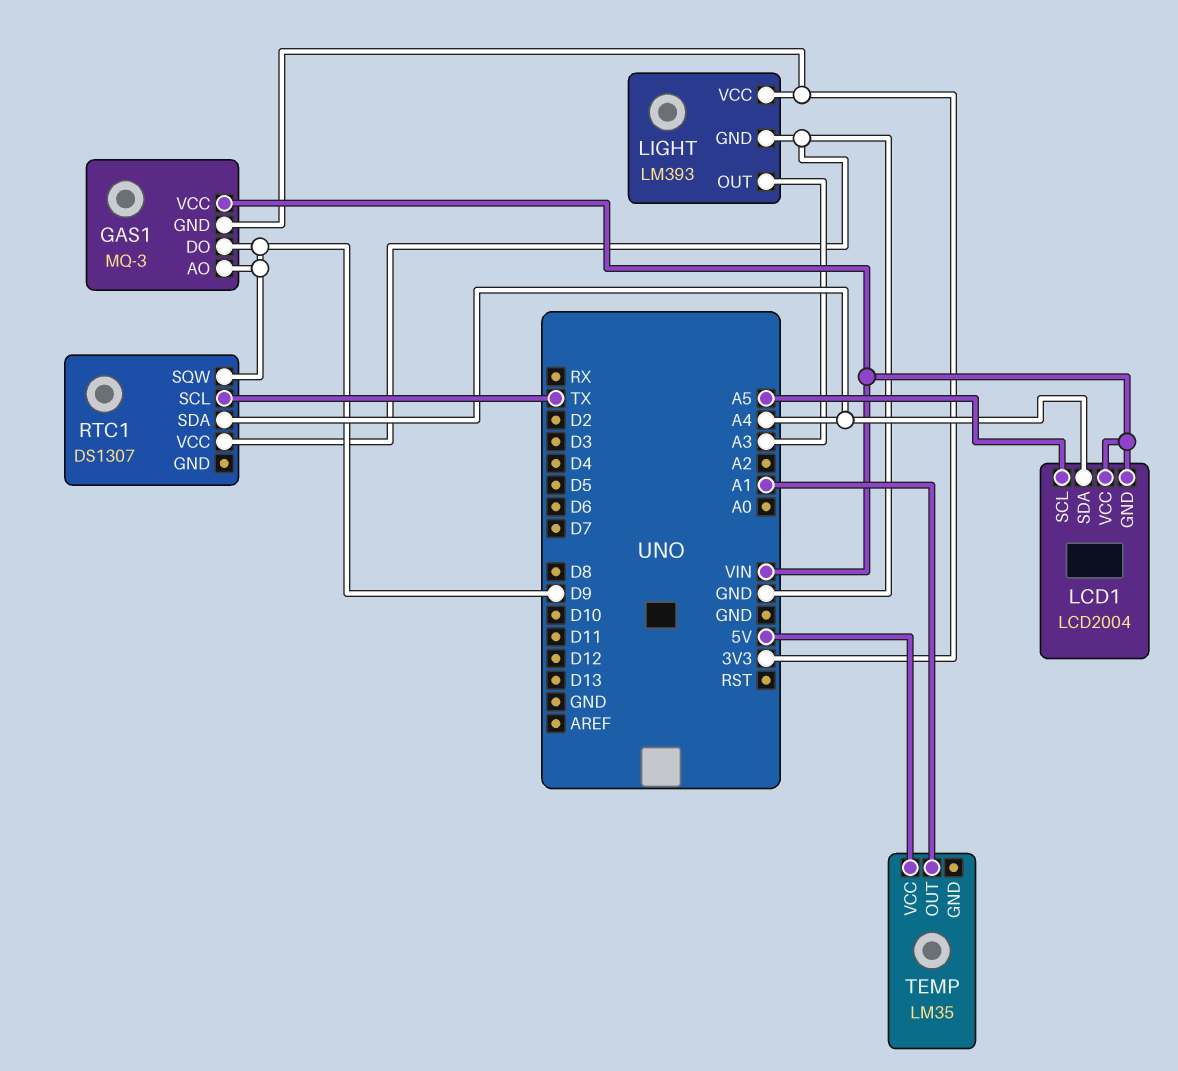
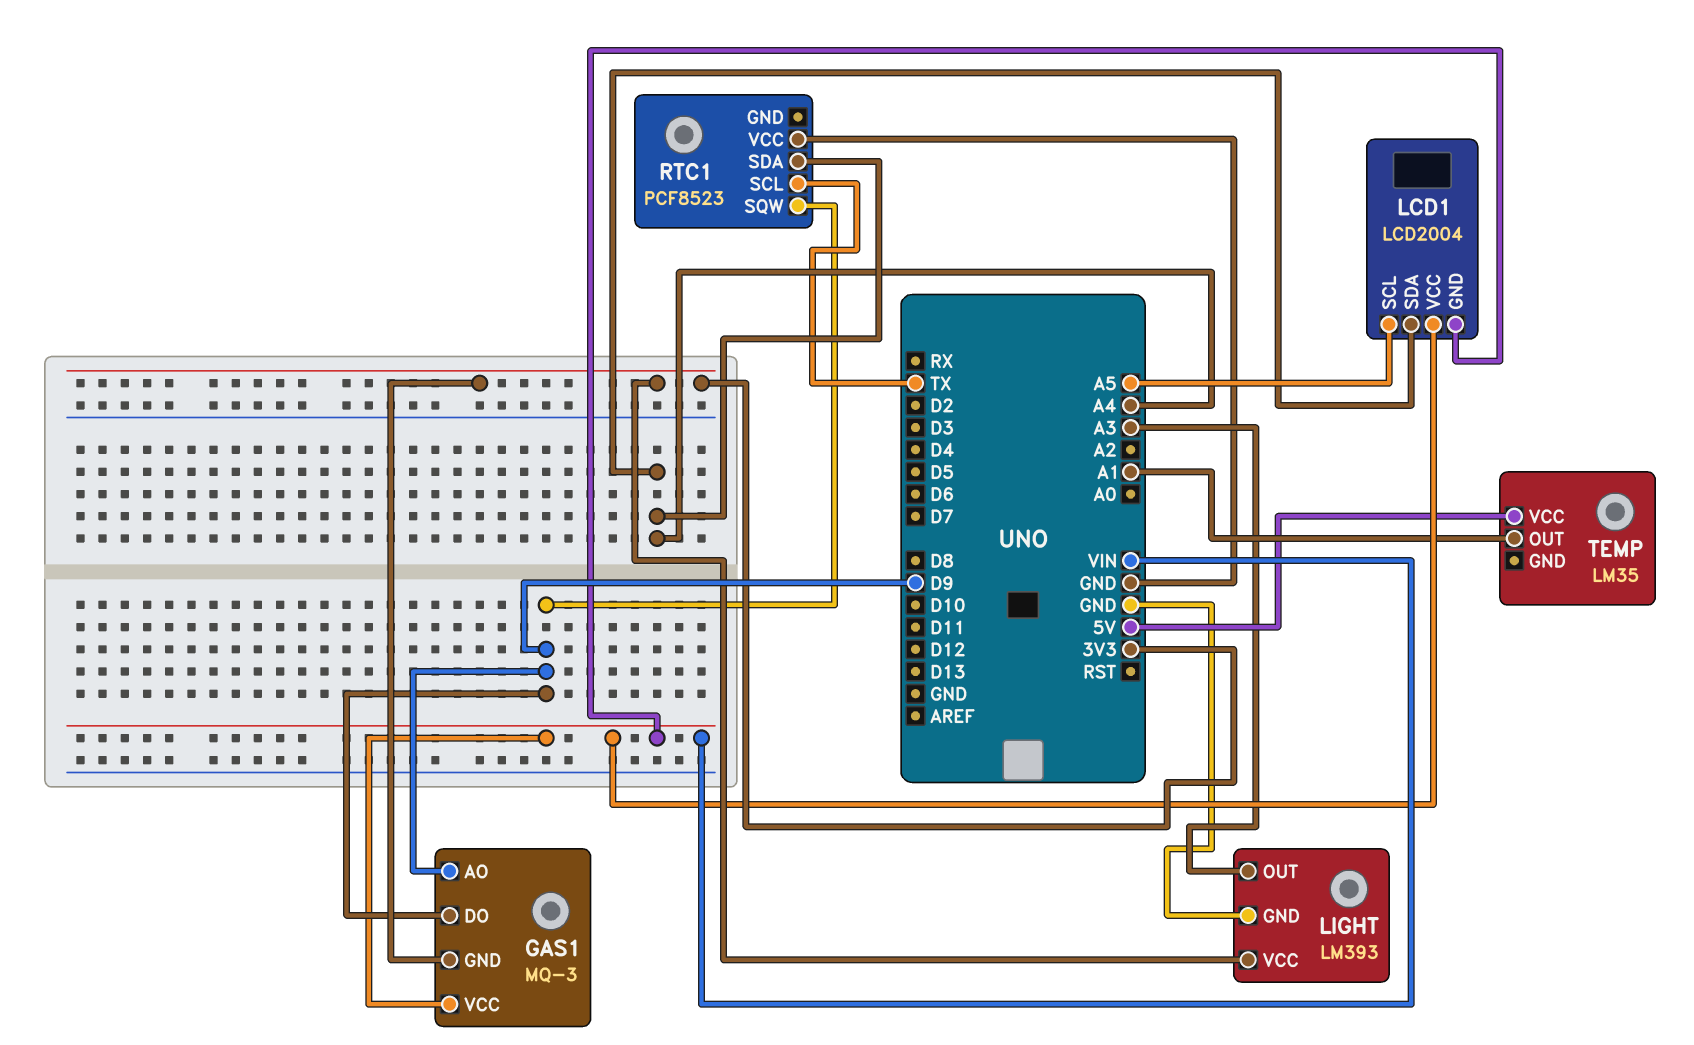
RTC1: DS1307 -> PCF8523

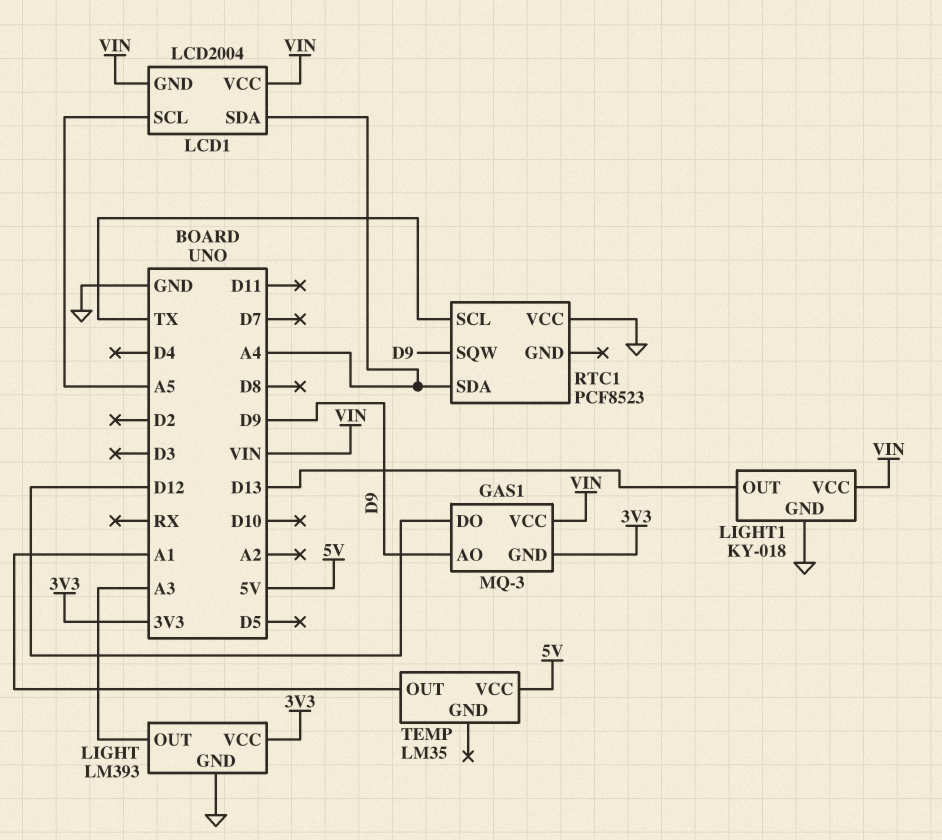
GAS1 pin DO: D9 -> D12
LIGHT1: none -> KY-018
LIGHT1 pin GND: none -> GND
LIGHT1 pin OUT: none -> D13
LIGHT1 pin VCC: none -> VIN

